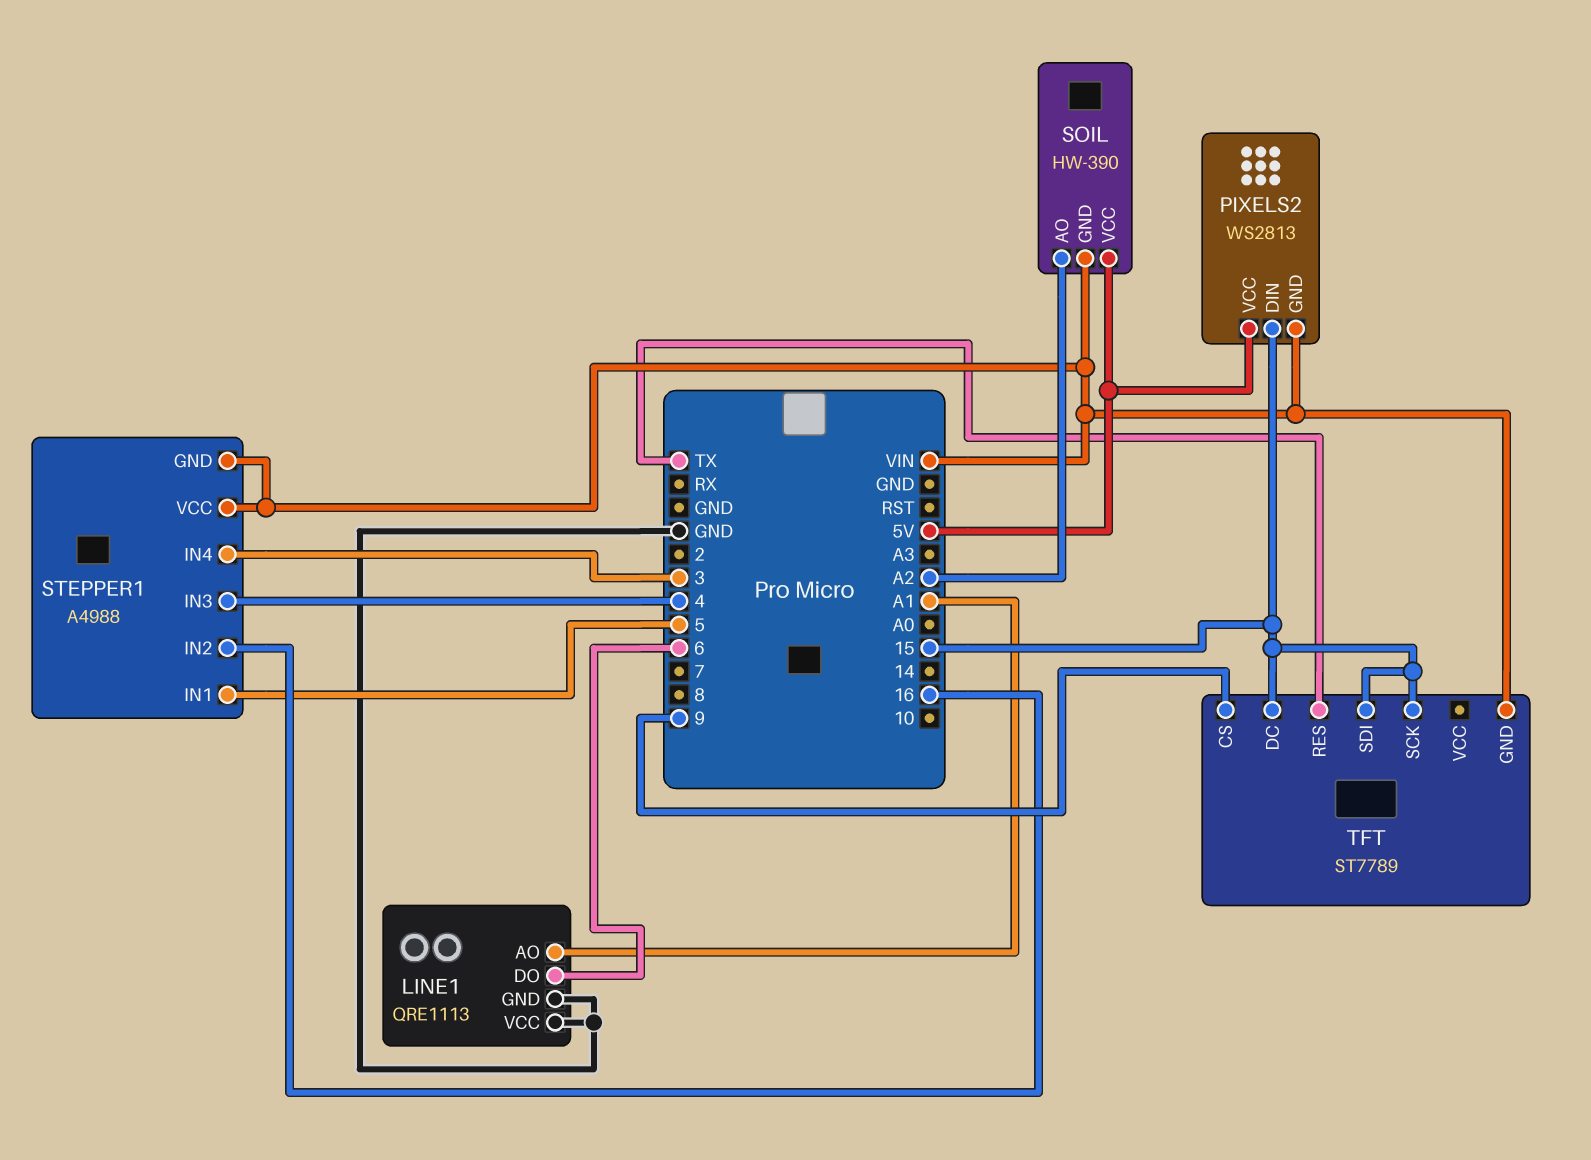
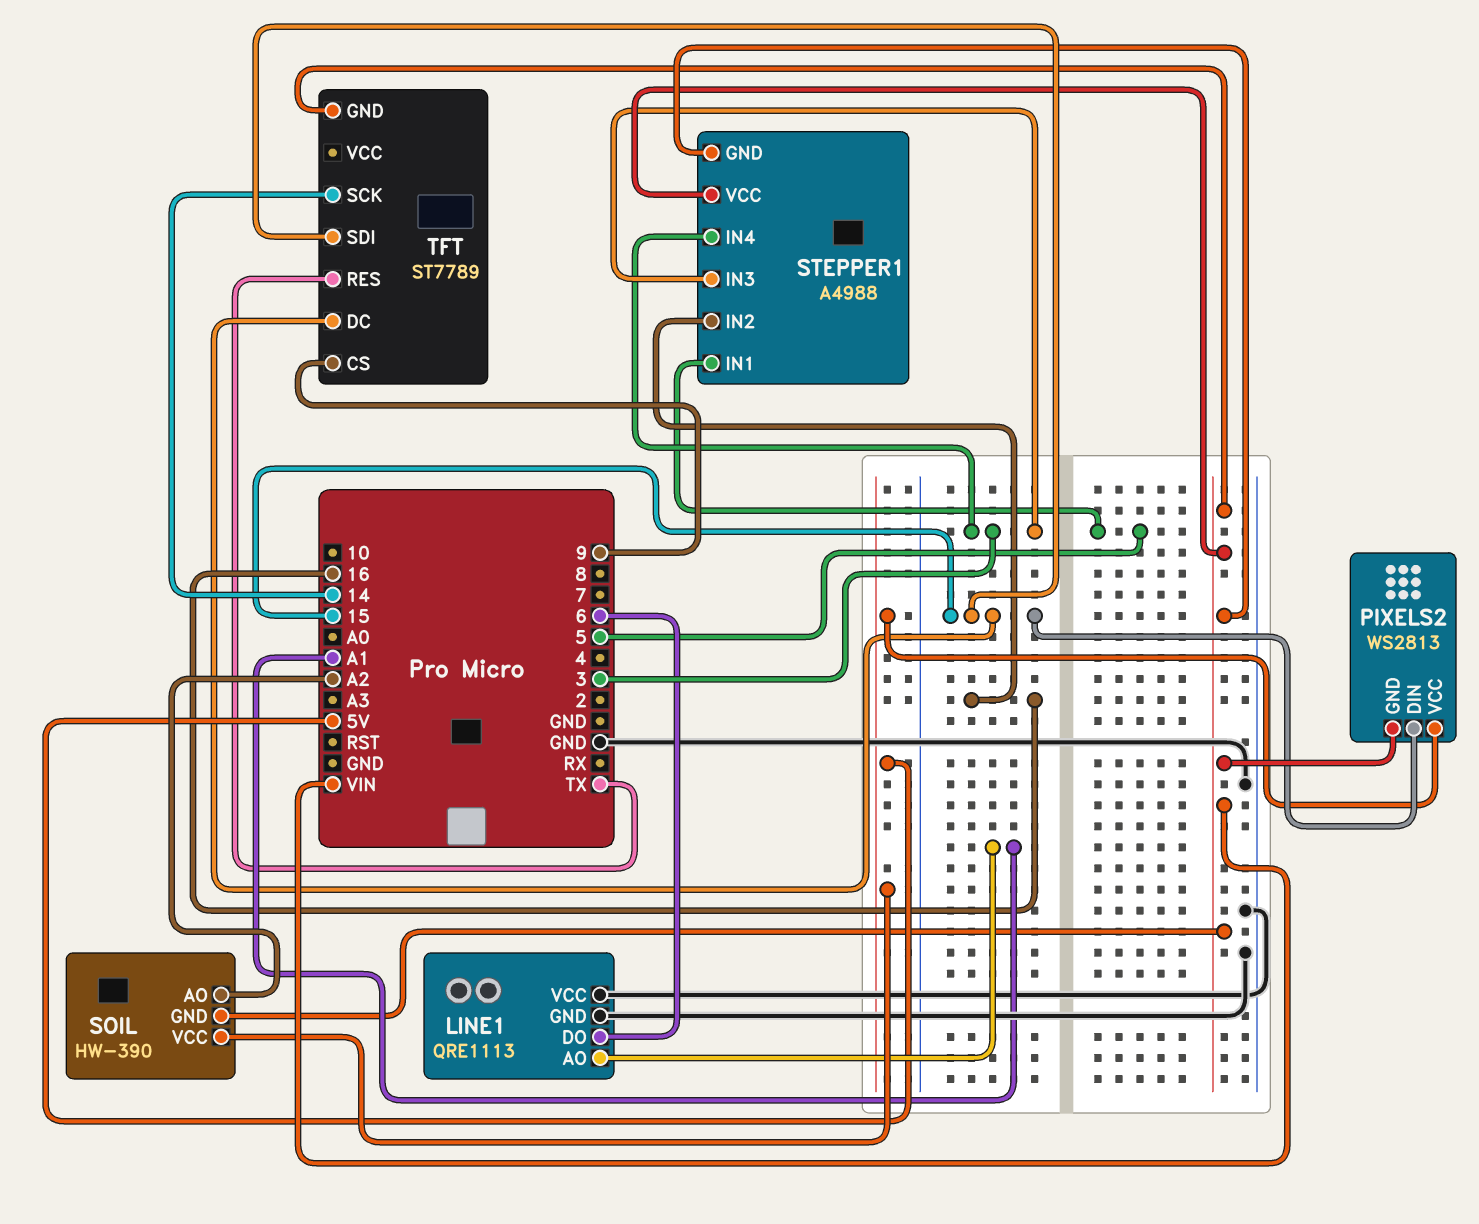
STEPPER1 pin IN3: 4 -> 3
TFT pin SCK: 15 -> 14

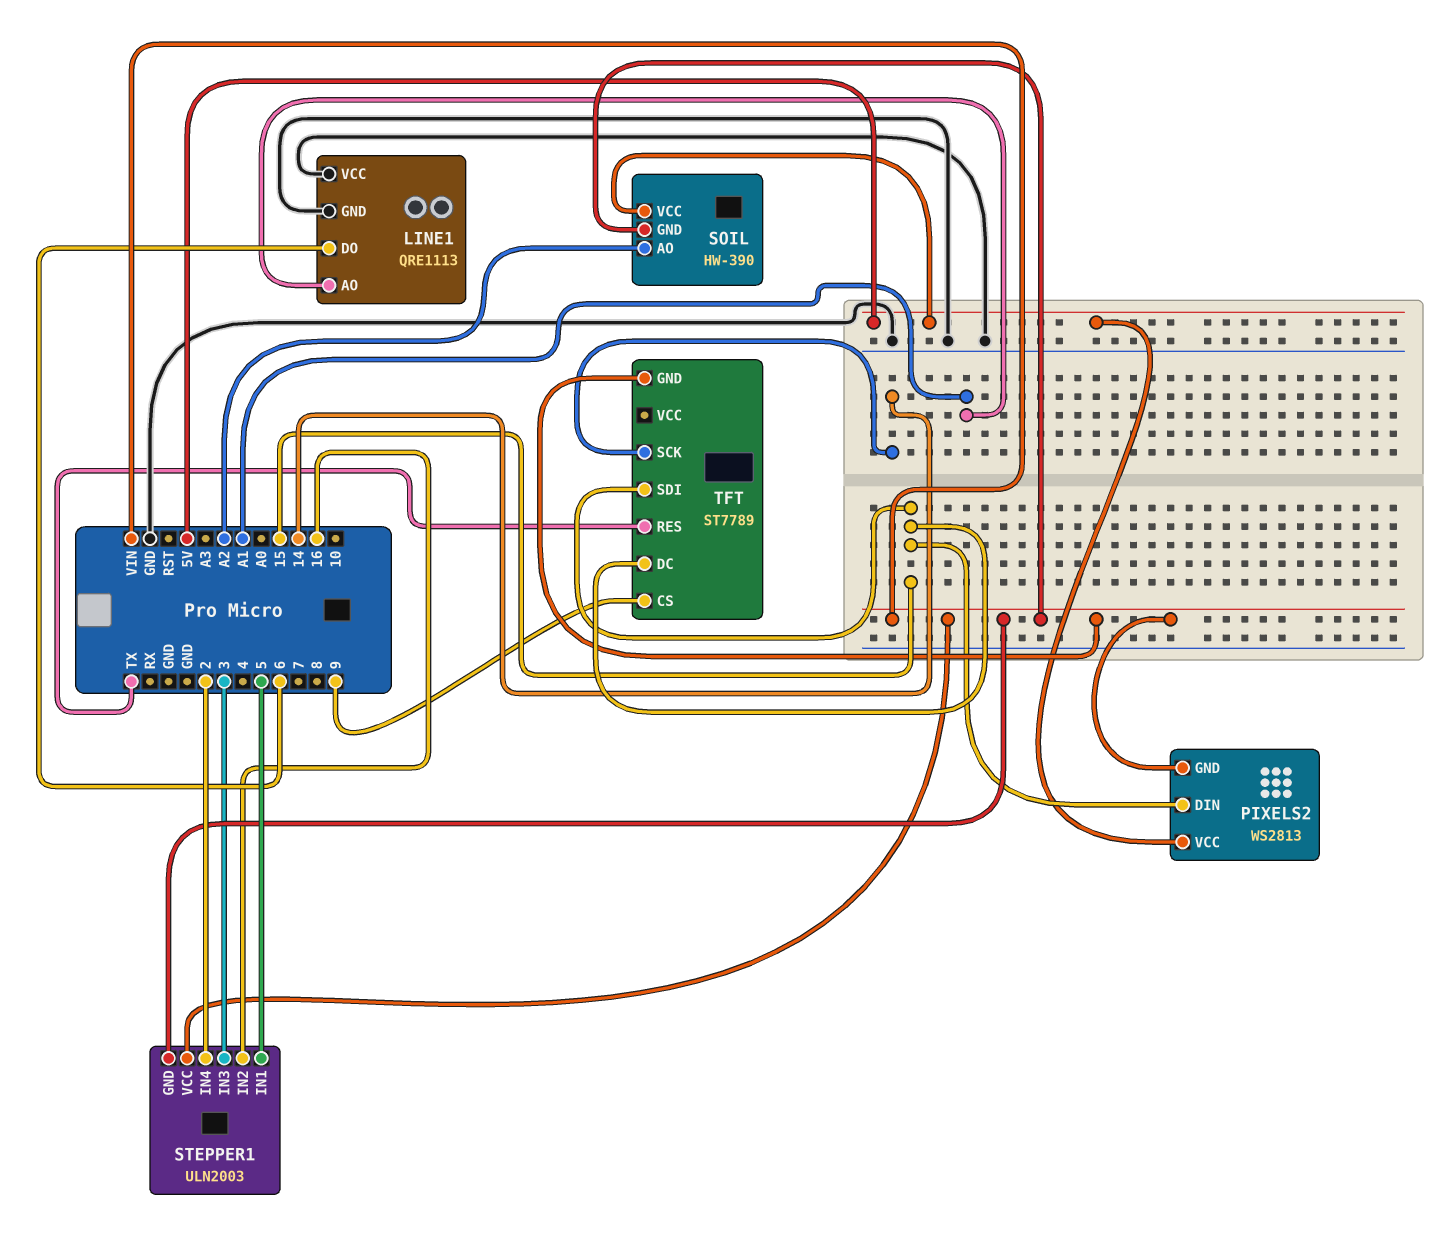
STEPPER1: A4988 -> ULN2003
STEPPER1 pin IN4: 3 -> 2

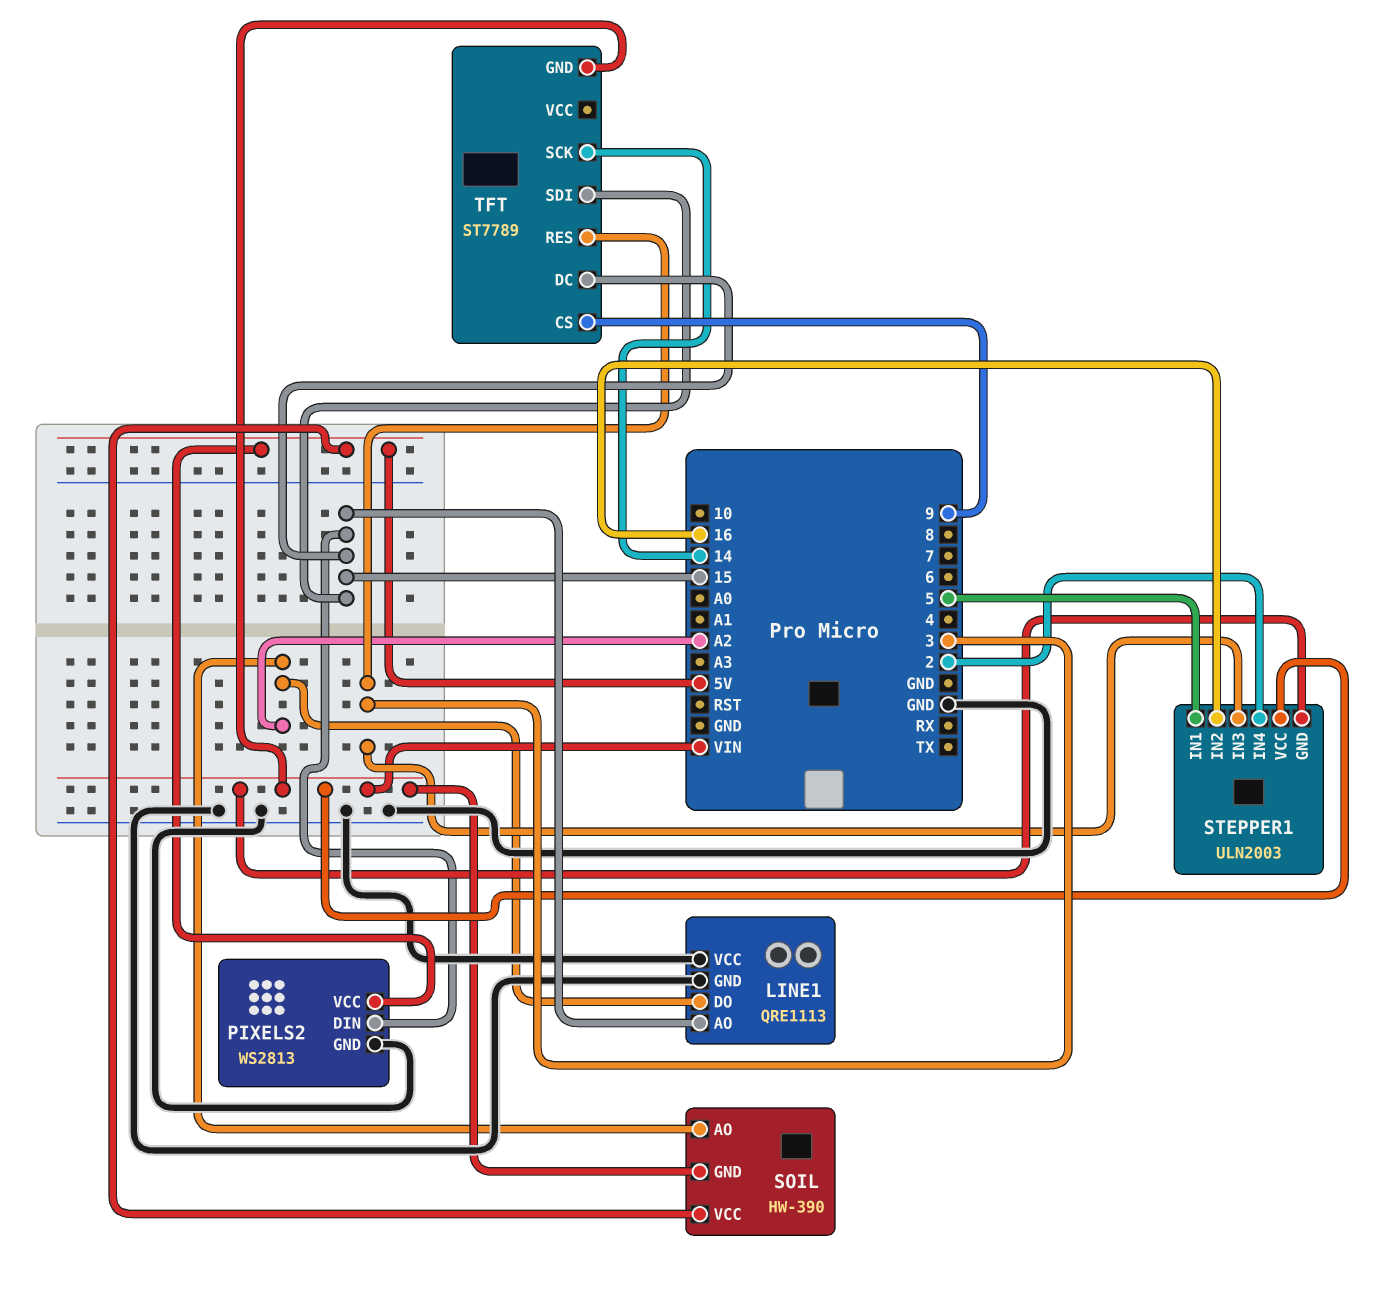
LINE1 pin AO: A1 -> 15
LINE1 pin DO: 6 -> A2
PIXELS2 pin GND: VIN -> GND
TFT pin RES: TX -> 3

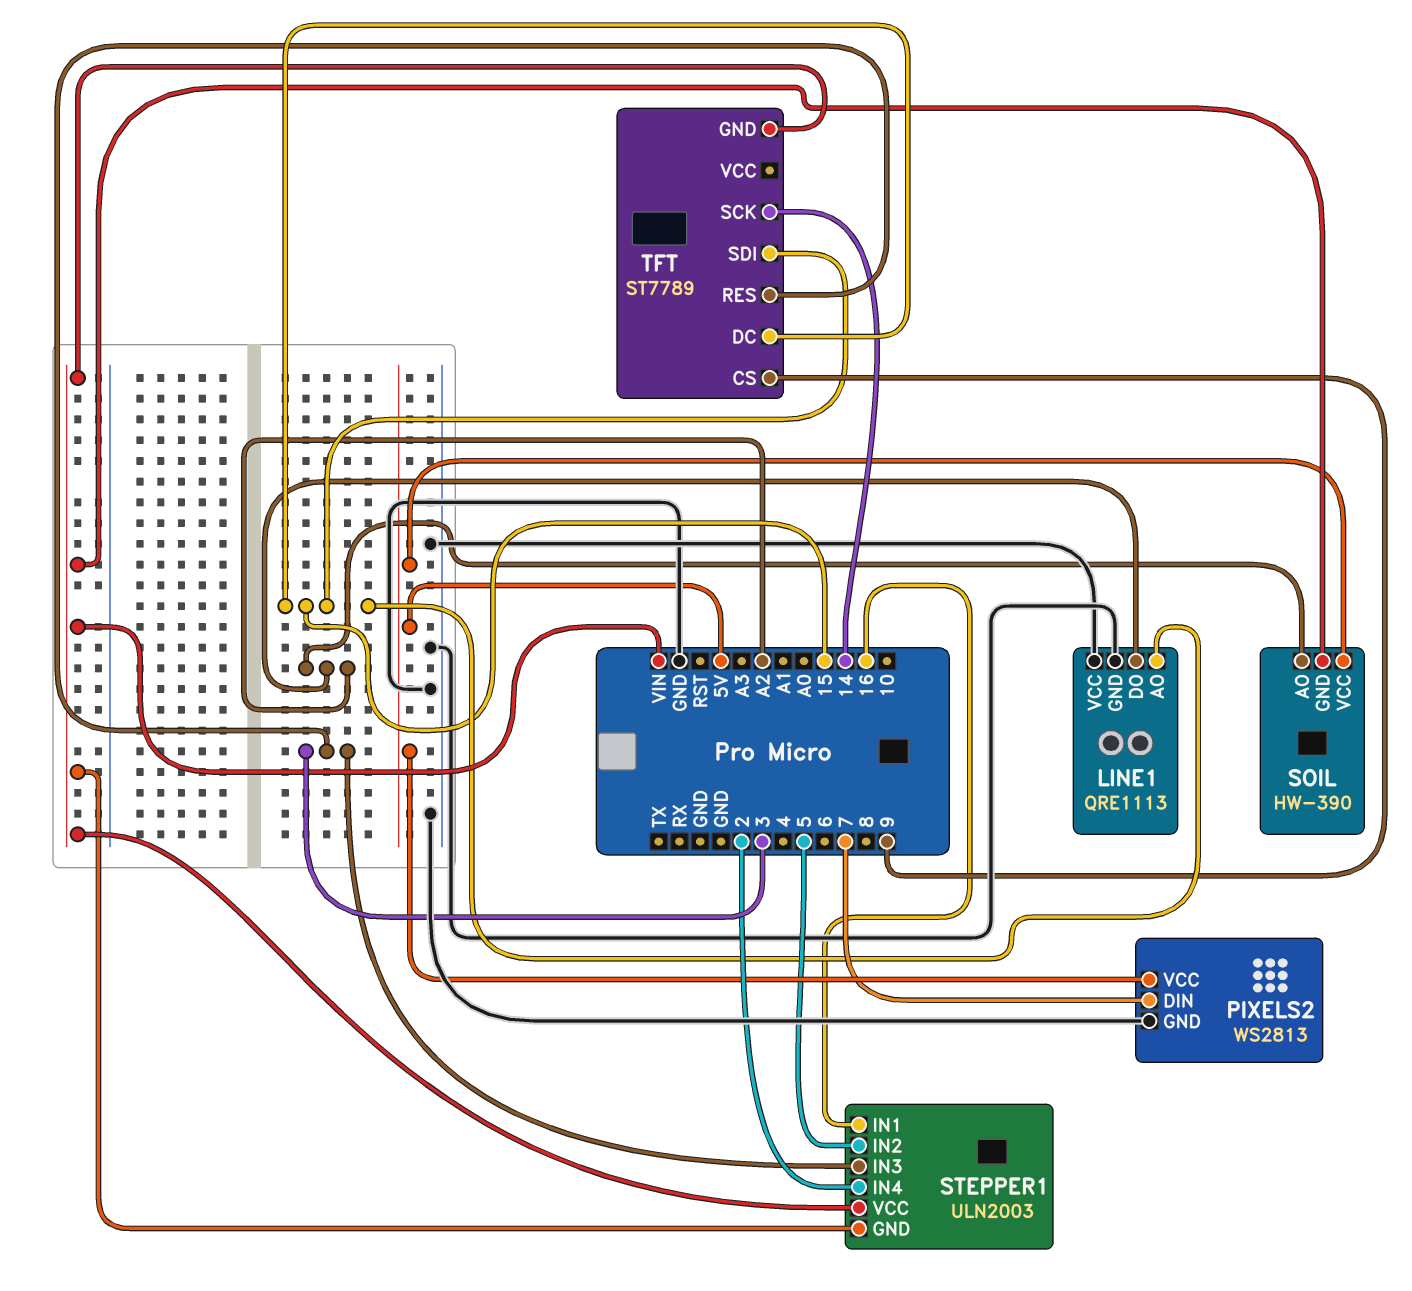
PIXELS2 pin DIN: 15 -> 7
STEPPER1 pin IN1: 5 -> 16
STEPPER1 pin IN2: 16 -> 5

